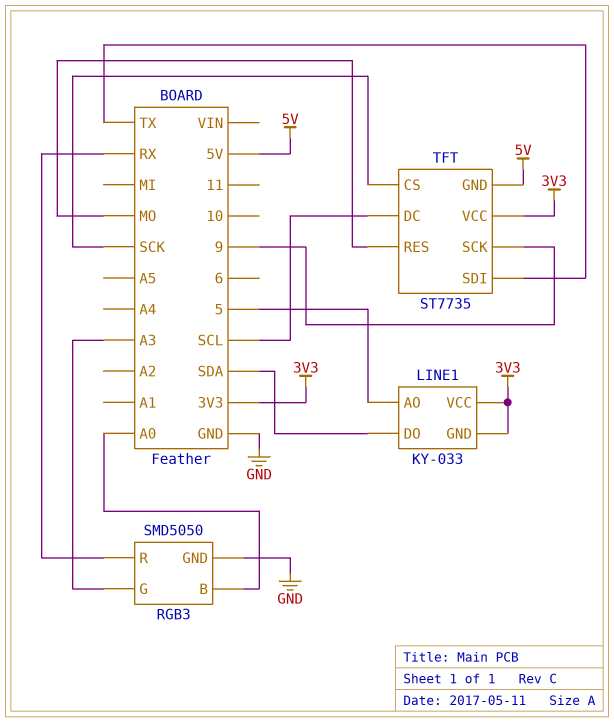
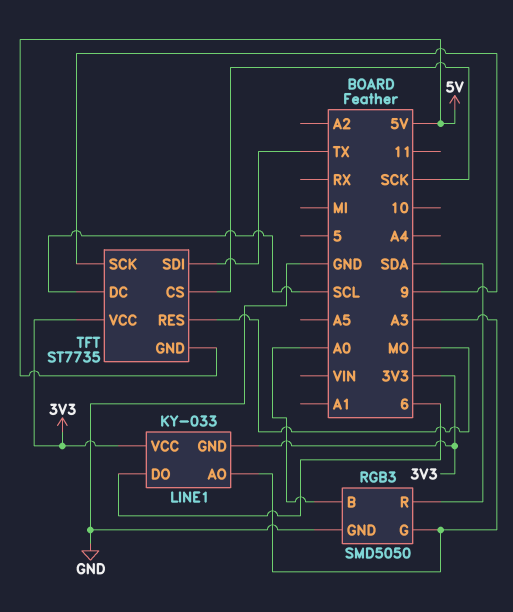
LINE1 pin AO: 5 -> A3
LINE1 pin DO: SDA -> 6
RGB3 pin R: RX -> SDA

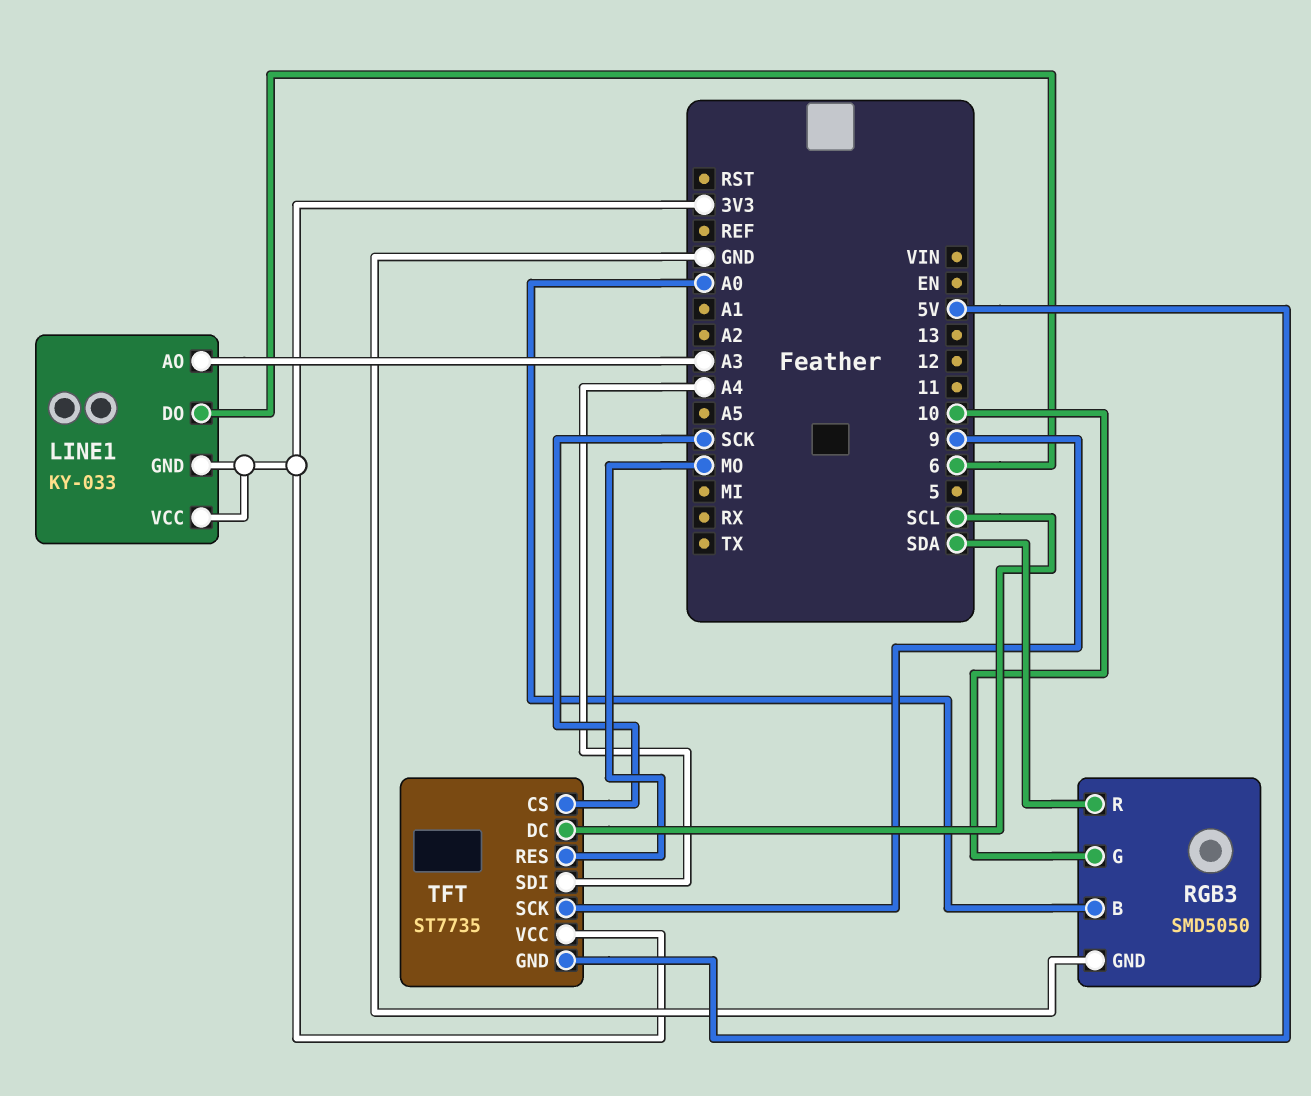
RGB3 pin G: A3 -> 10
TFT pin SDI: TX -> A4

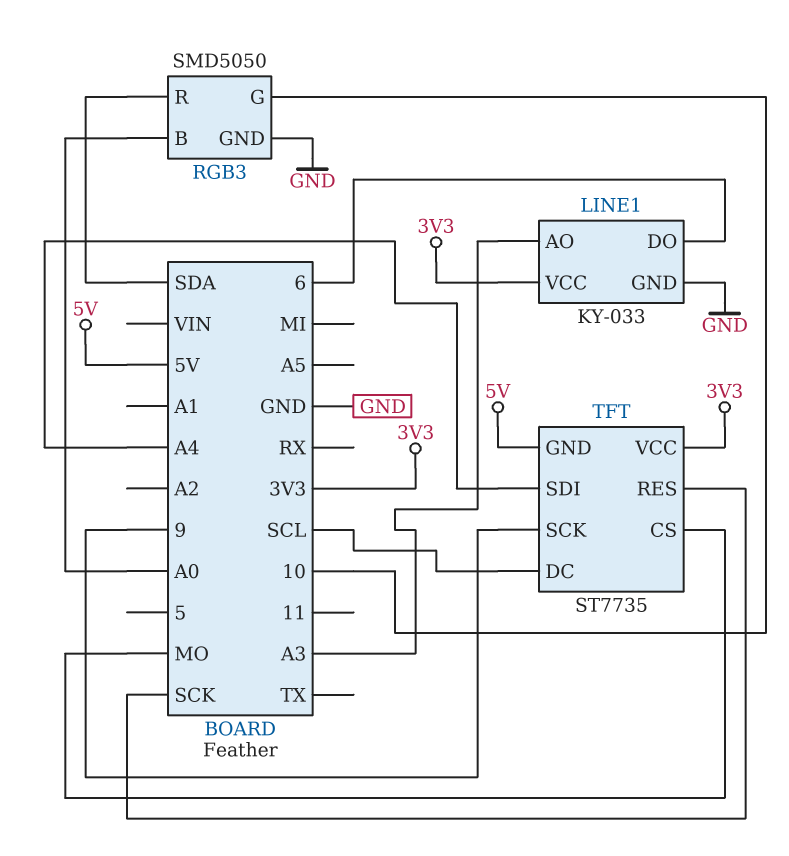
LINE1 pin GND: 3V3 -> GND
TFT pin CS: SCK -> MO
TFT pin RES: MO -> SCK

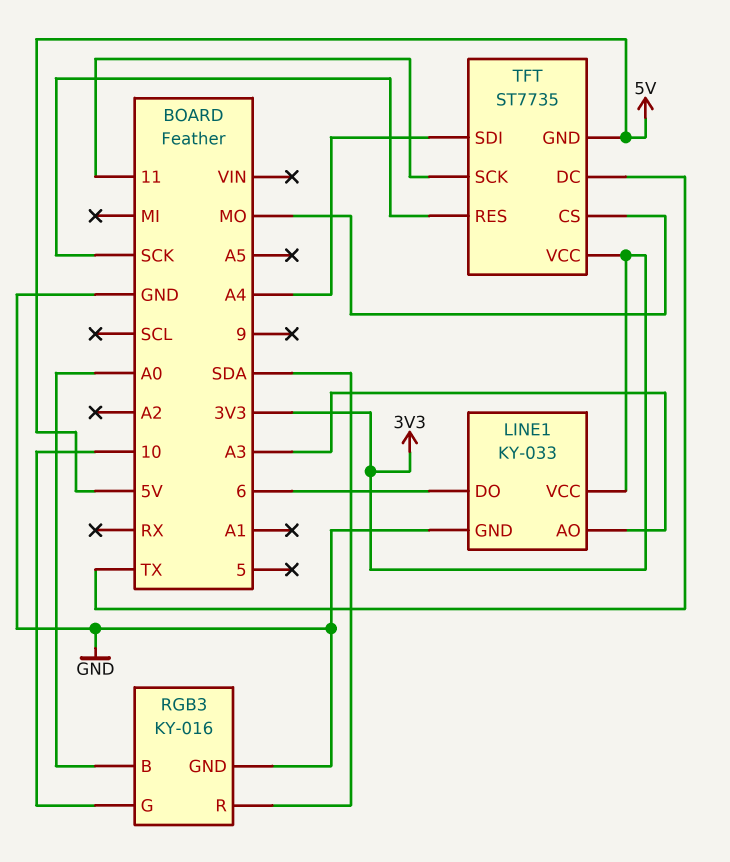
RGB3: SMD5050 -> KY-016
TFT pin DC: SCL -> TX
TFT pin SCK: 9 -> 11

